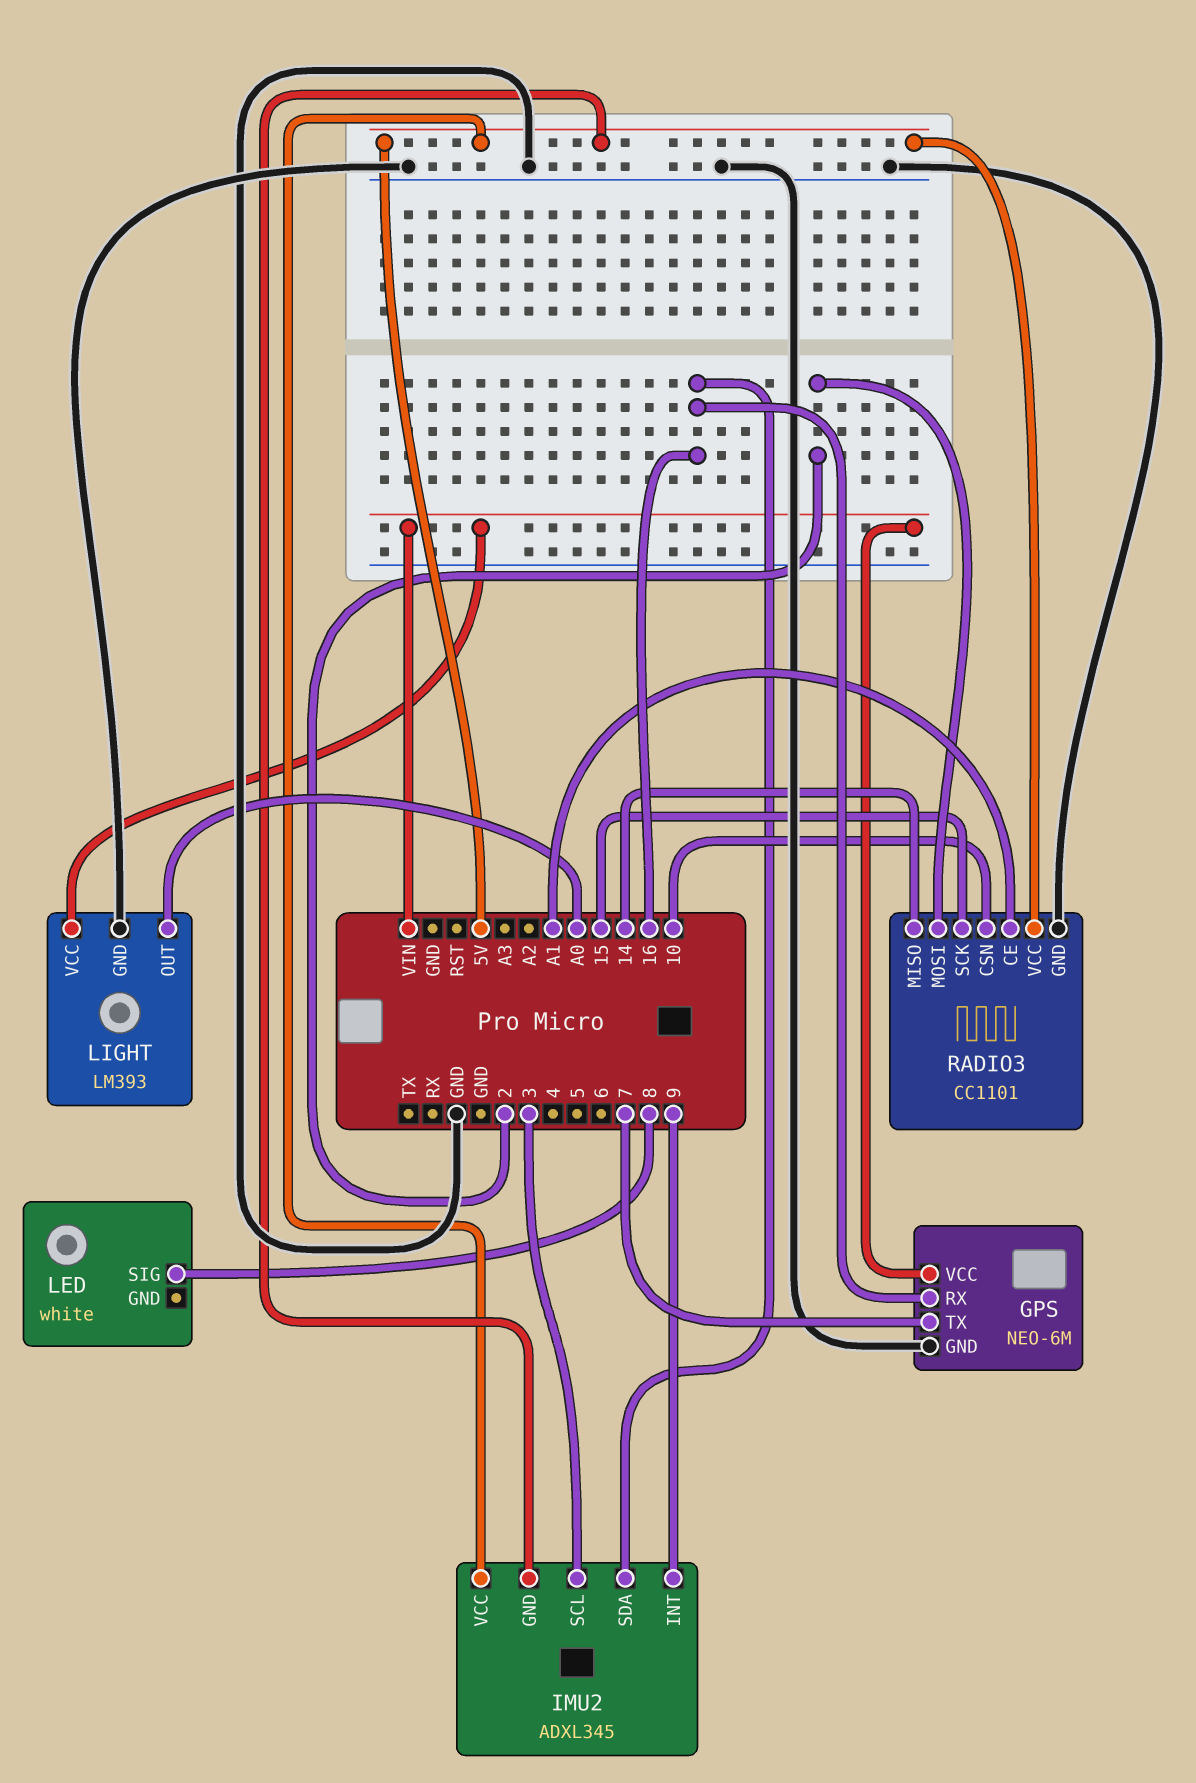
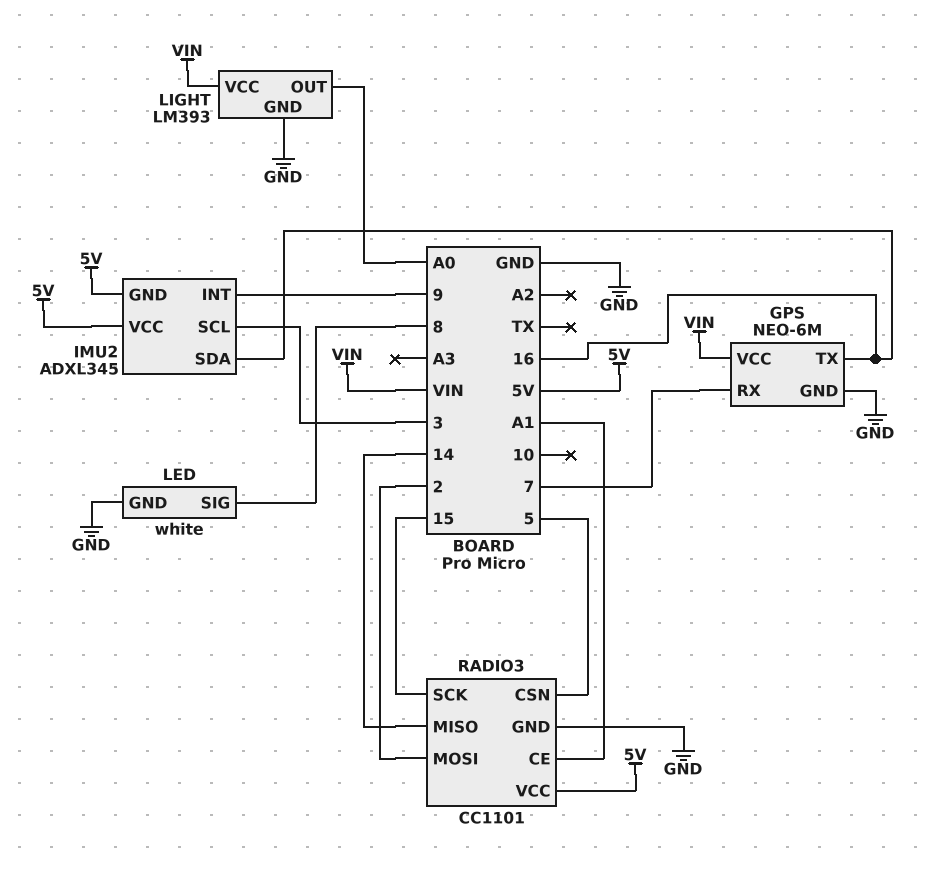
GPS pin RX: 16 -> 7
GPS pin TX: 7 -> 16
LED pin GND: none -> GND
RADIO3 pin CSN: 10 -> 5

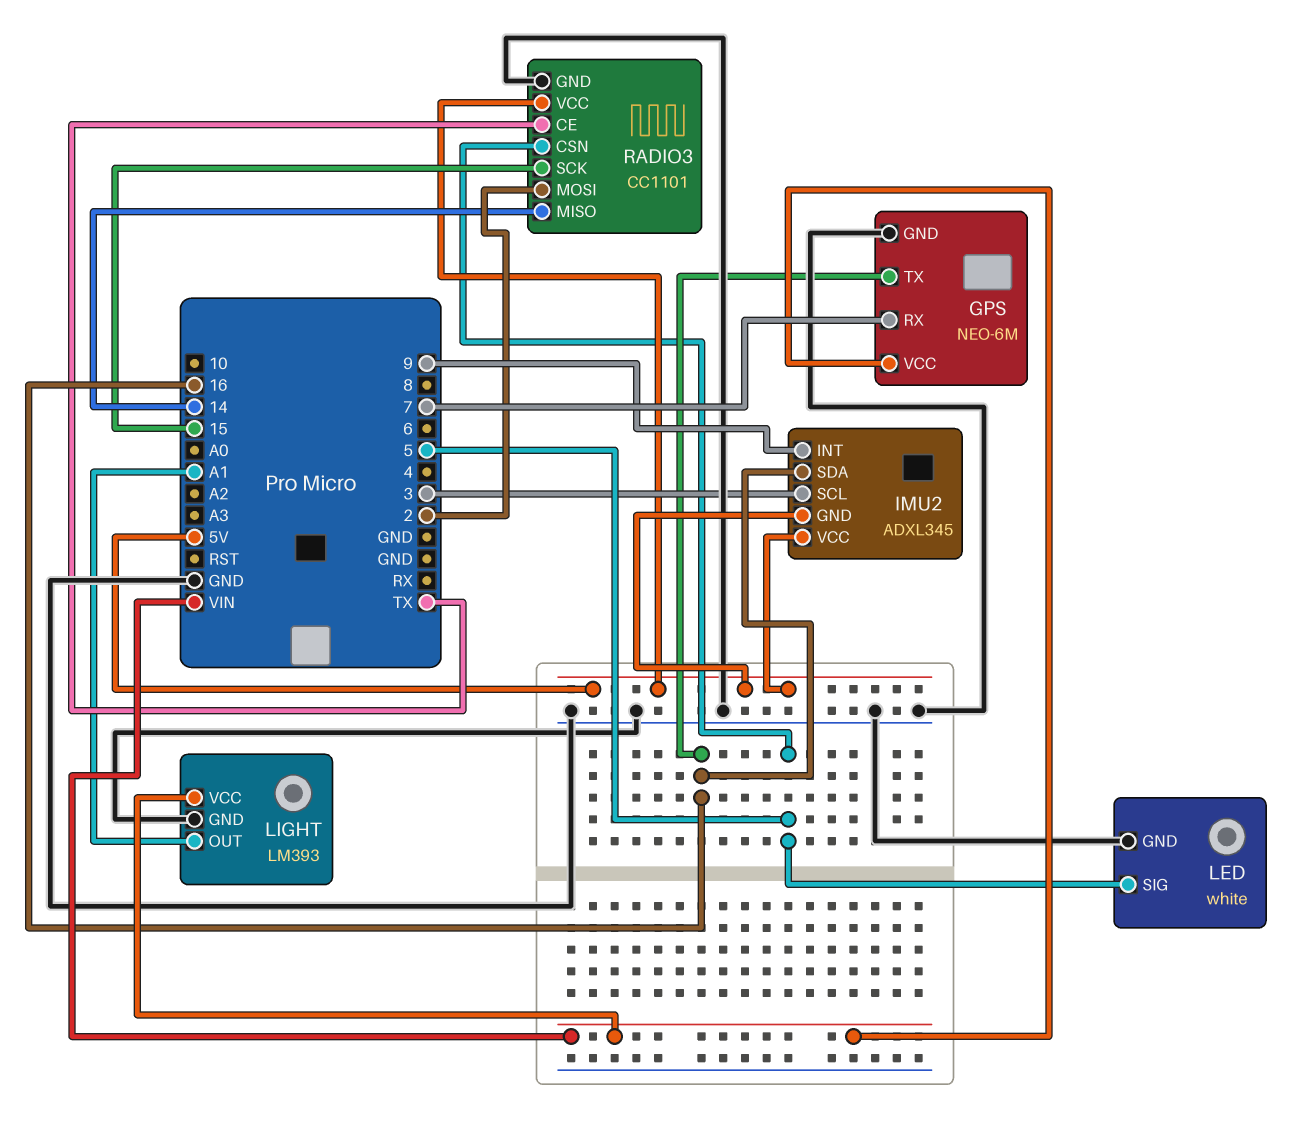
LED pin SIG: 8 -> 5
LIGHT pin OUT: A0 -> A1
RADIO3 pin CE: A1 -> TX

